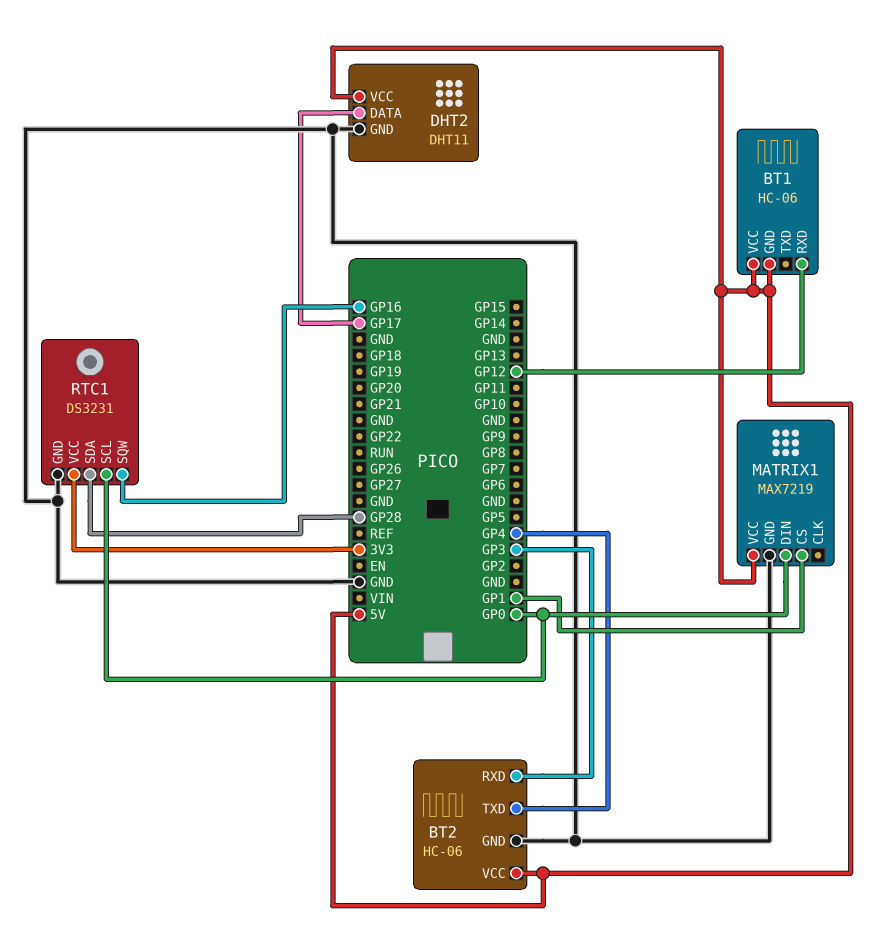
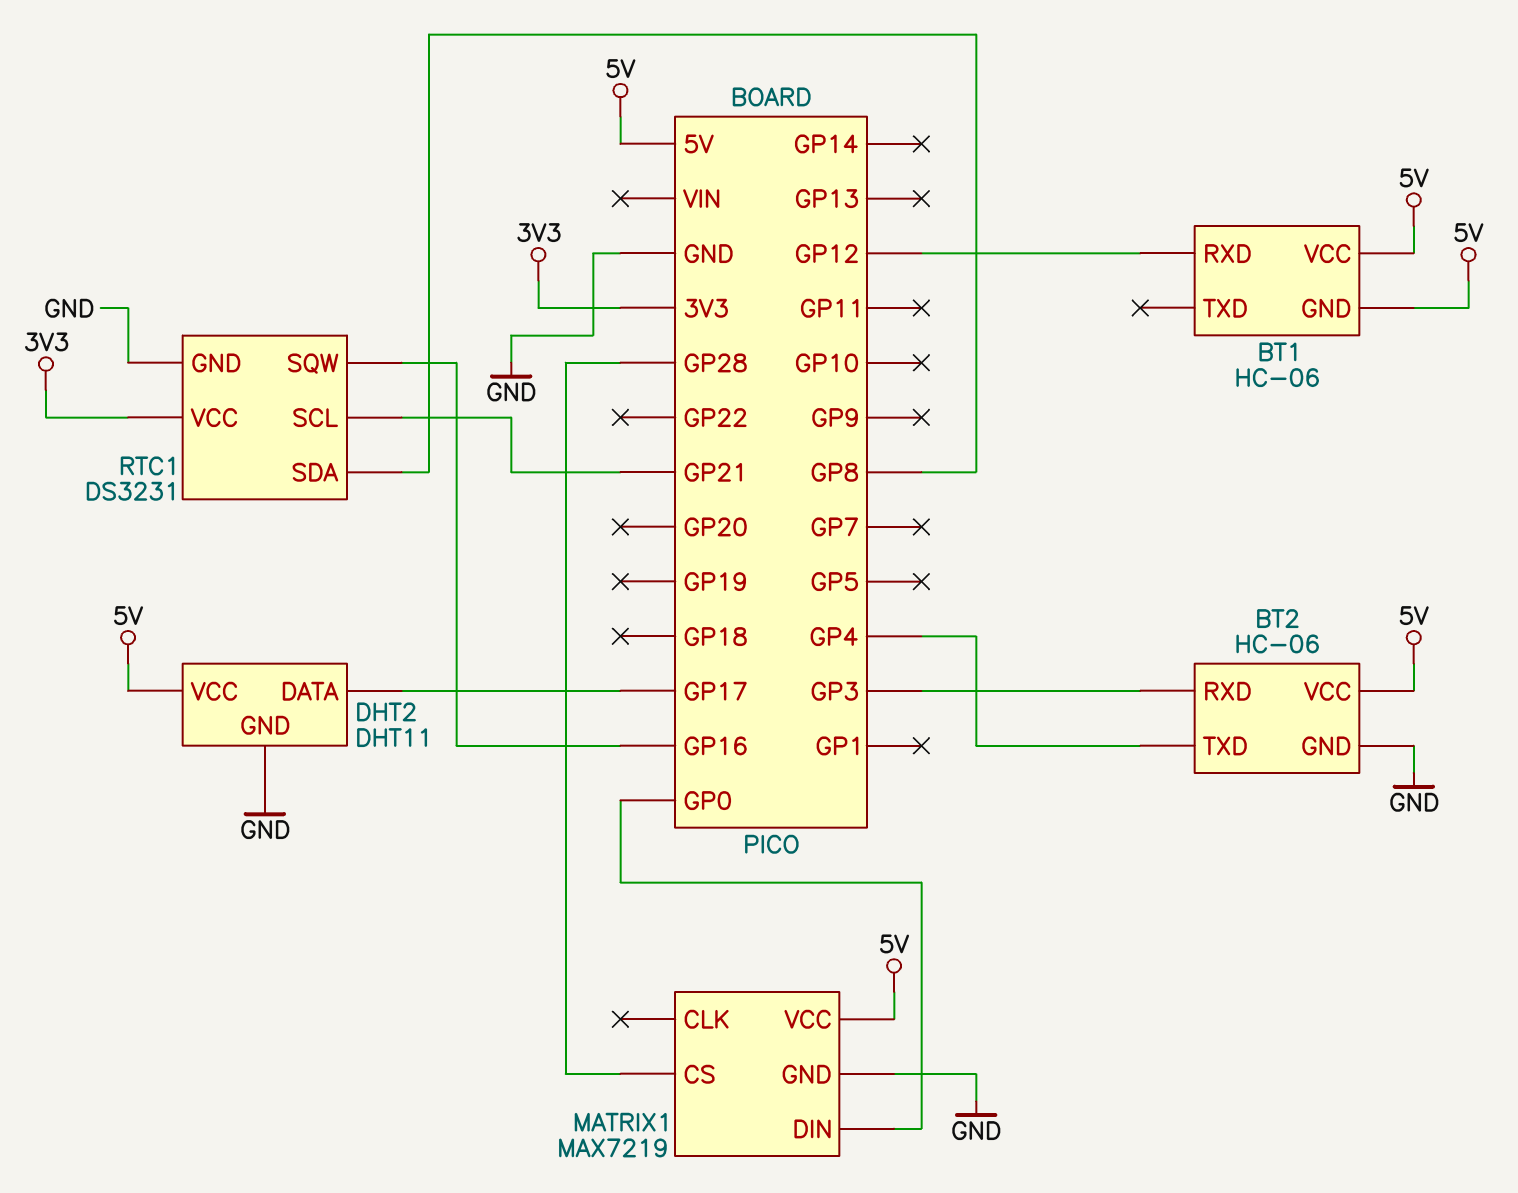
MATRIX1 pin CS: GP1 -> GP28
RTC1 pin SCL: GP0 -> GP21
RTC1 pin SDA: GP28 -> GP8

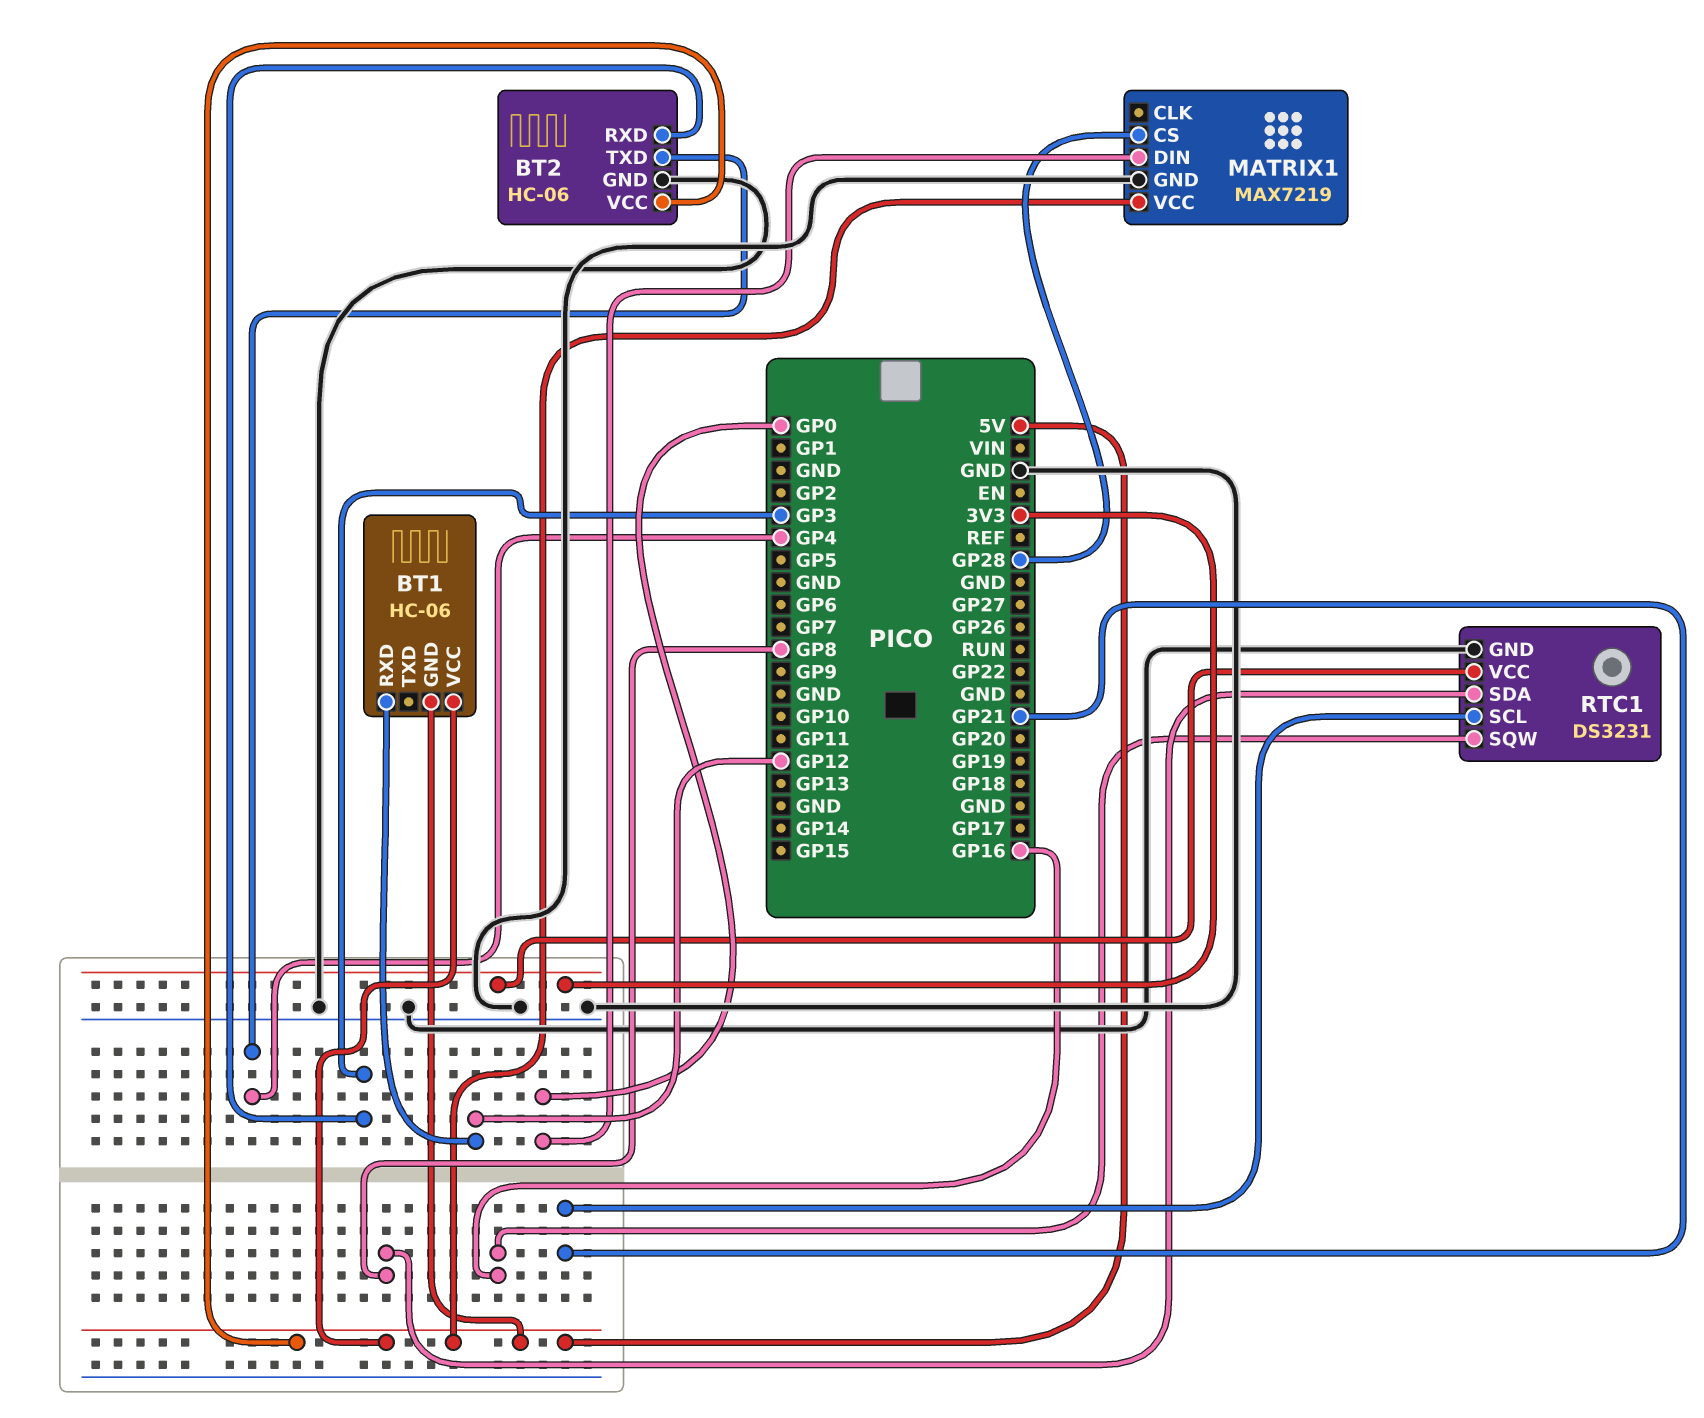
DHT2: DHT11 -> none
DHT2 pin DATA: GP17 -> none
DHT2 pin GND: GND -> none
DHT2 pin VCC: 5V -> none

